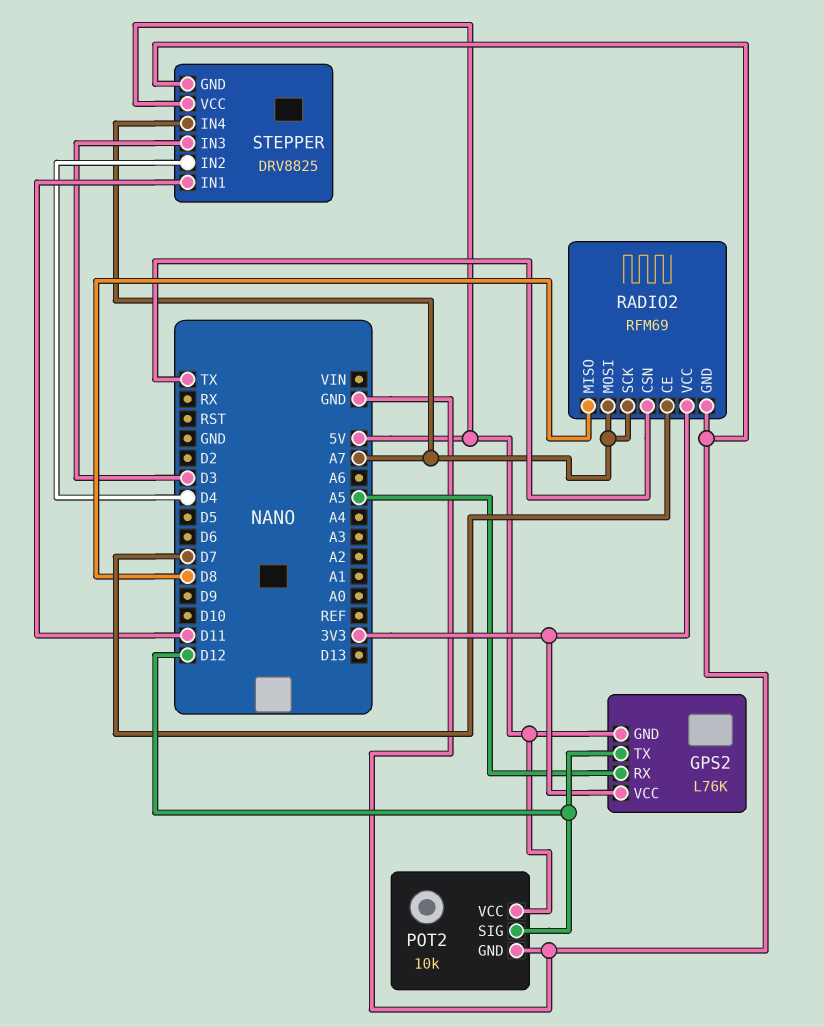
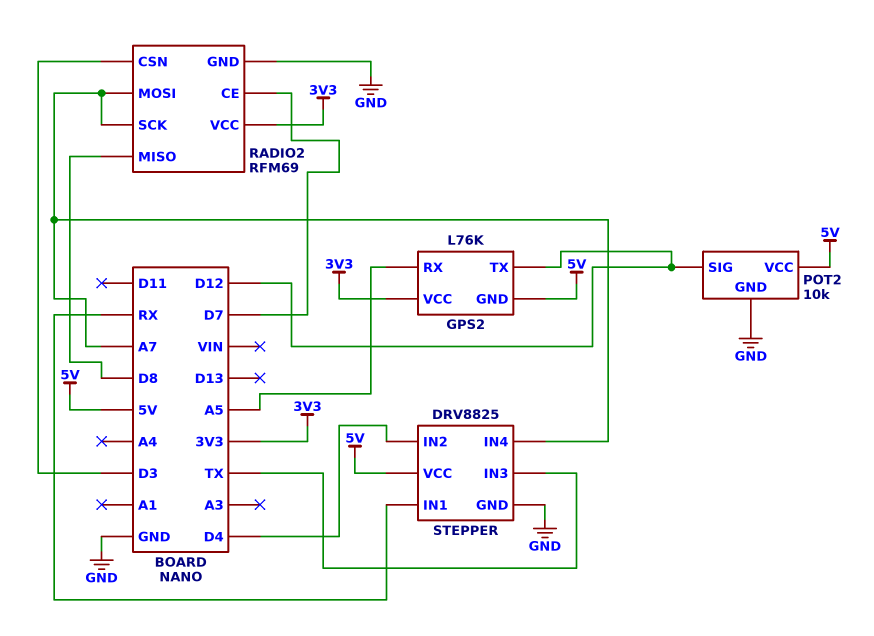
RADIO2 pin CSN: TX -> D3
STEPPER pin IN1: D11 -> RX
STEPPER pin IN3: D3 -> TX

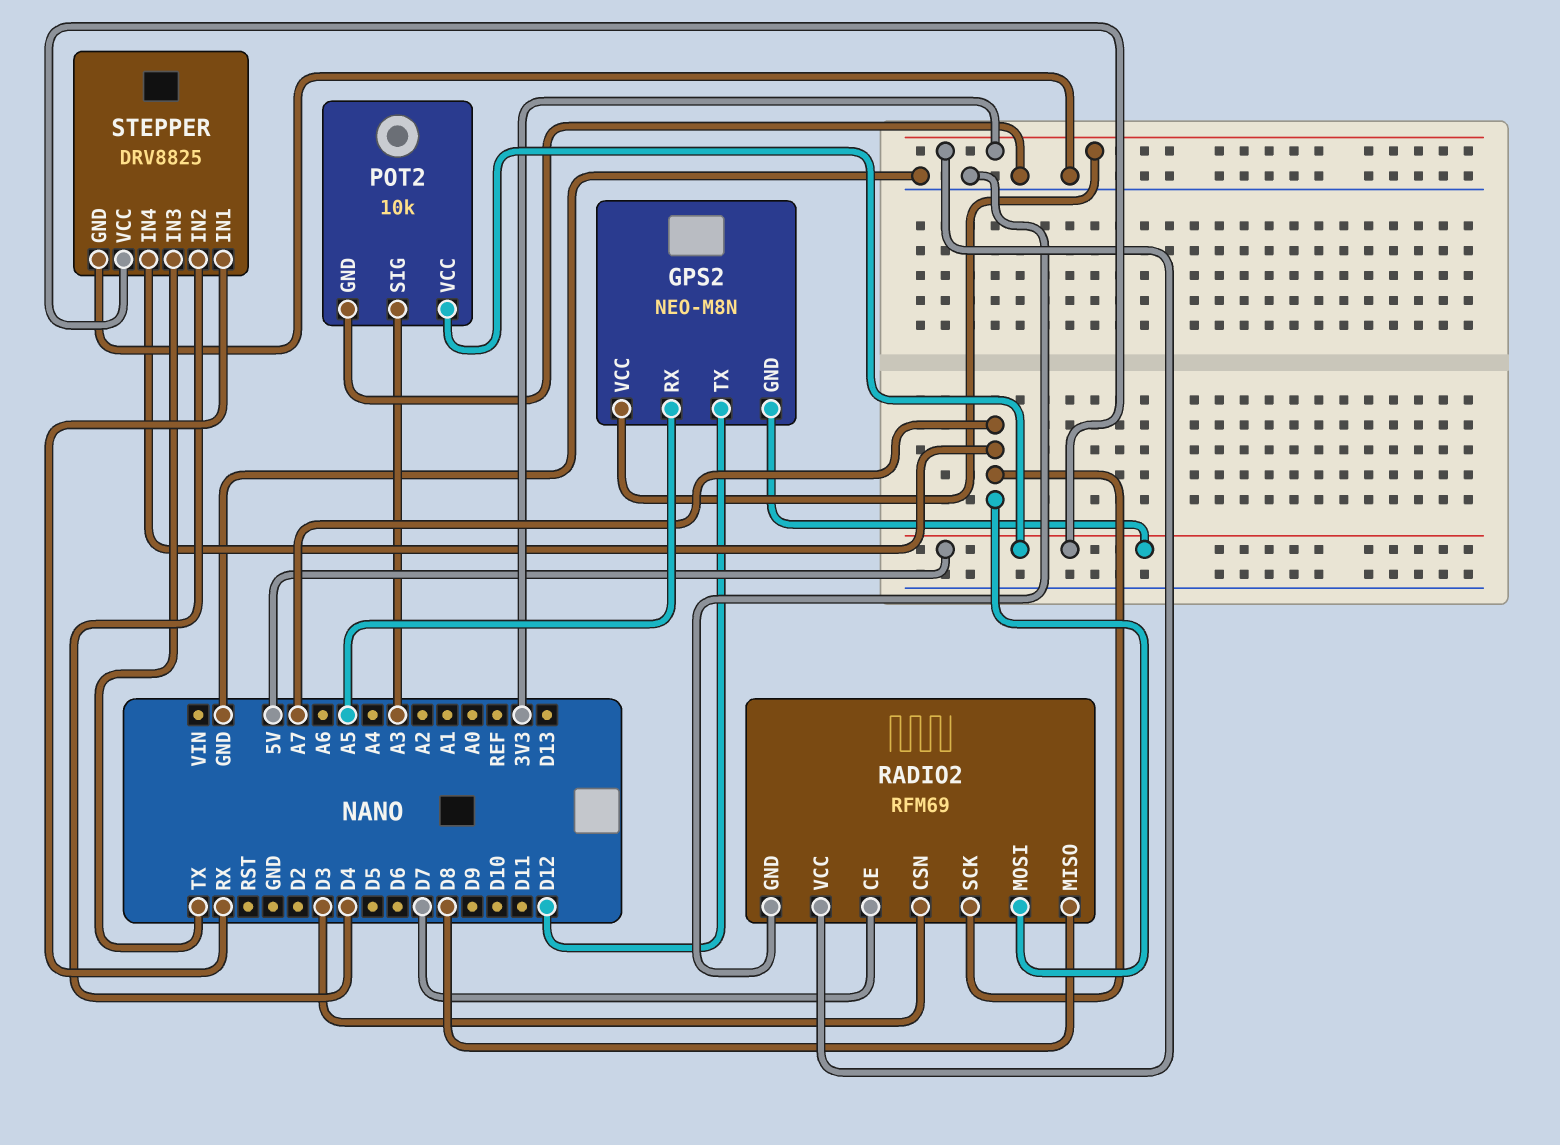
GPS2: L76K -> NEO-M8N
POT2 pin SIG: D12 -> A3

